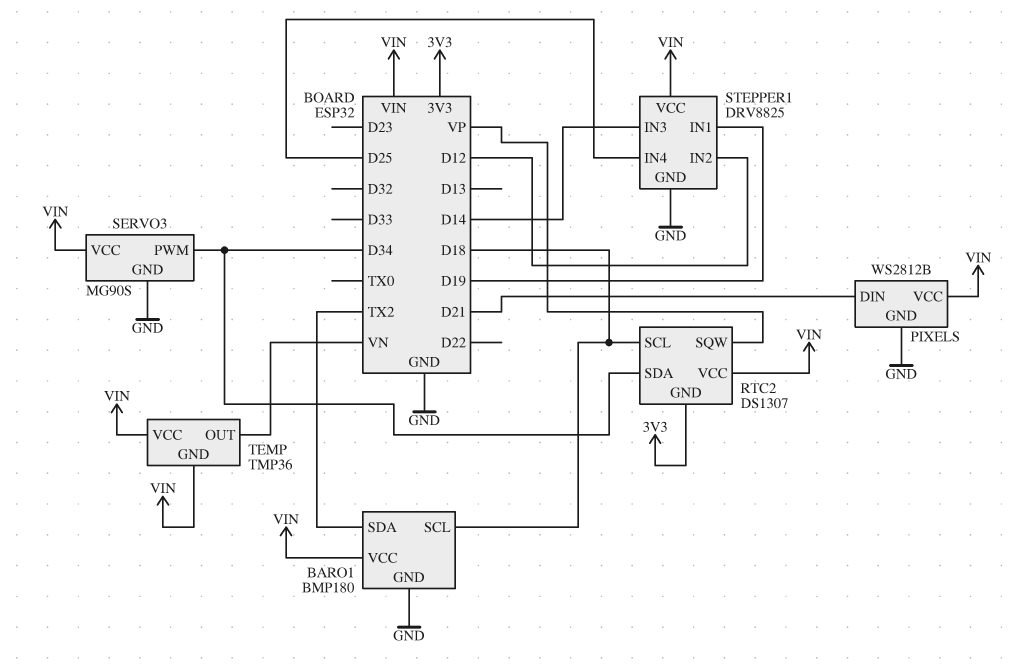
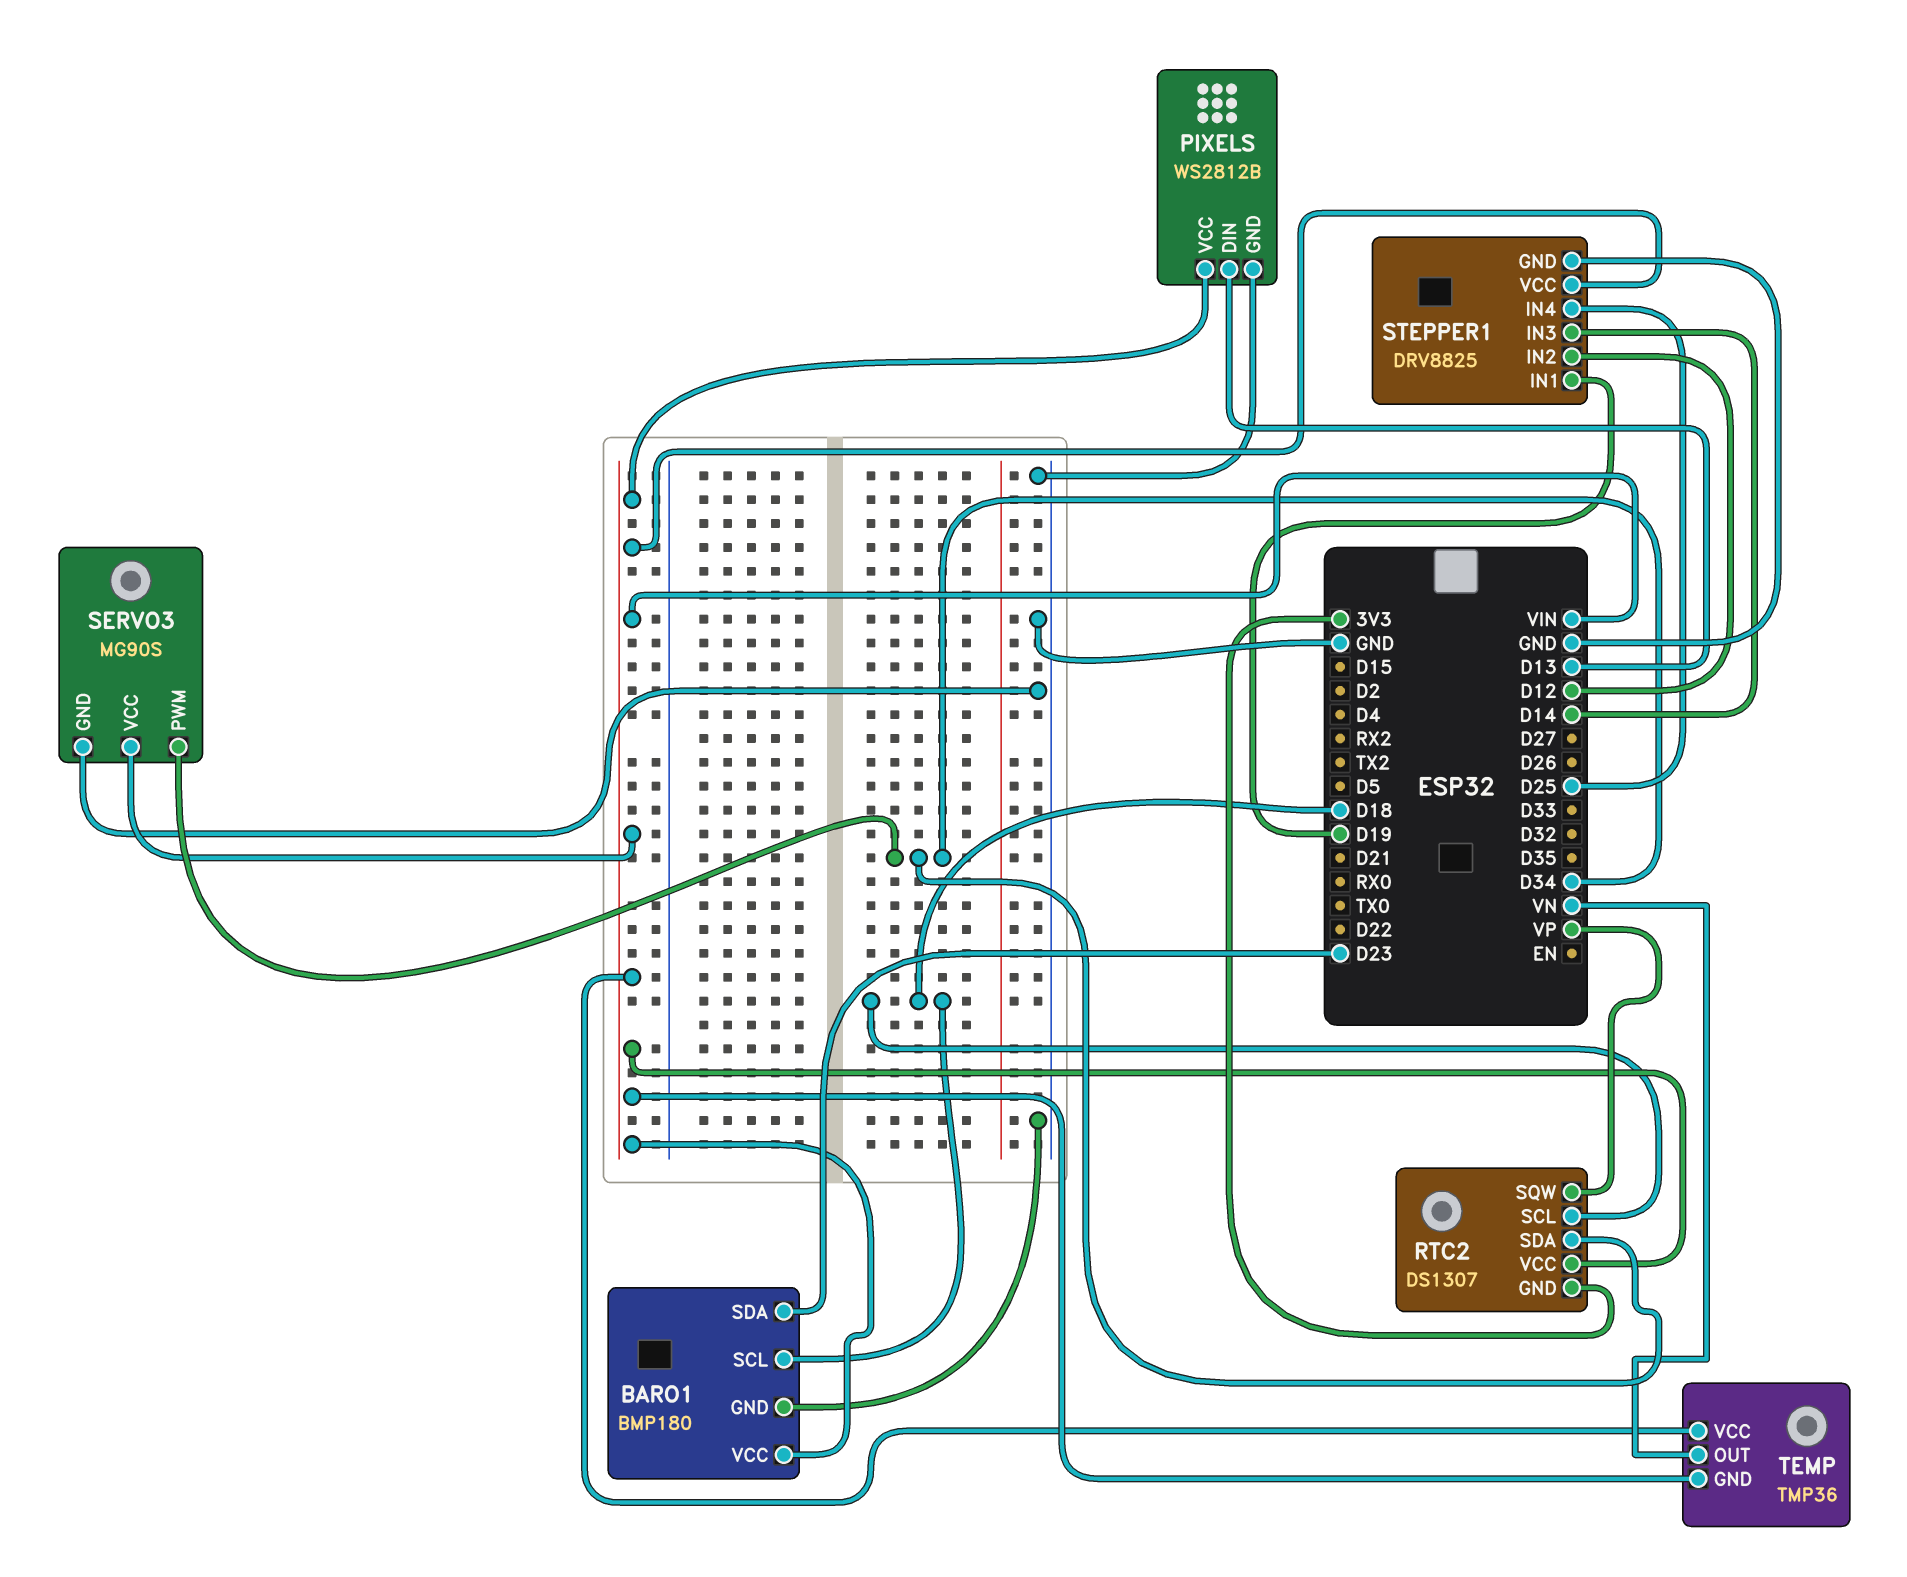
BARO1 pin SDA: TX2 -> D23
PIXELS pin DIN: D21 -> D13

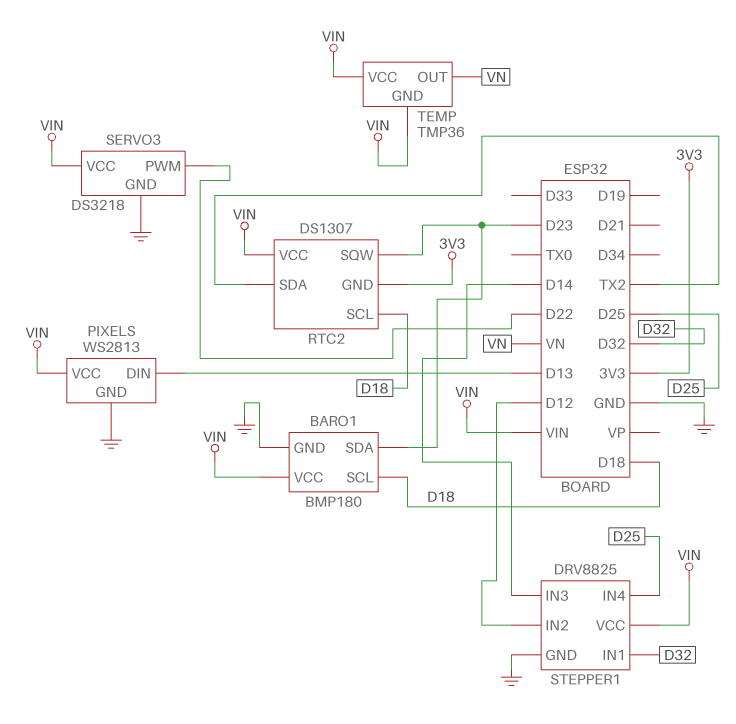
PIXELS: WS2812B -> WS2813
RTC2 pin SDA: D34 -> TX2
RTC2 pin SQW: VP -> D23
SERVO3: MG90S -> DS3218
SERVO3 pin PWM: D34 -> D22
STEPPER1 pin IN1: D19 -> D32

